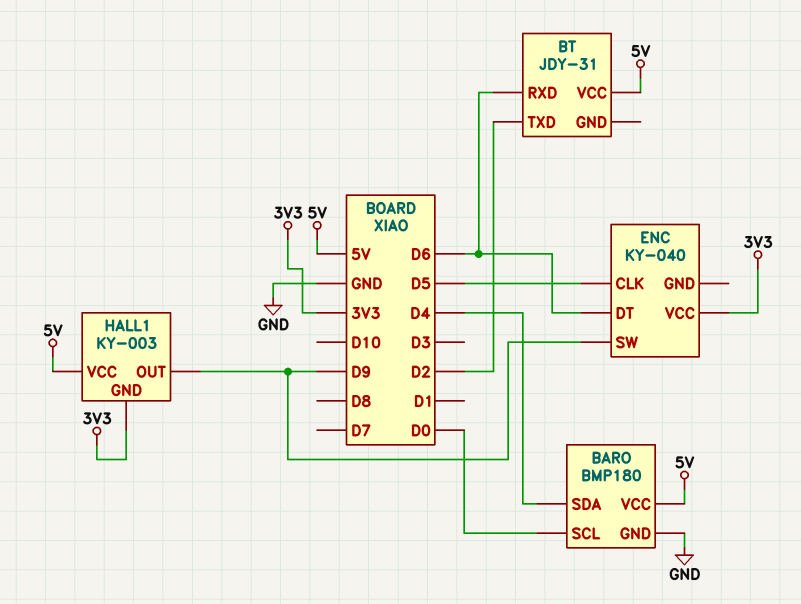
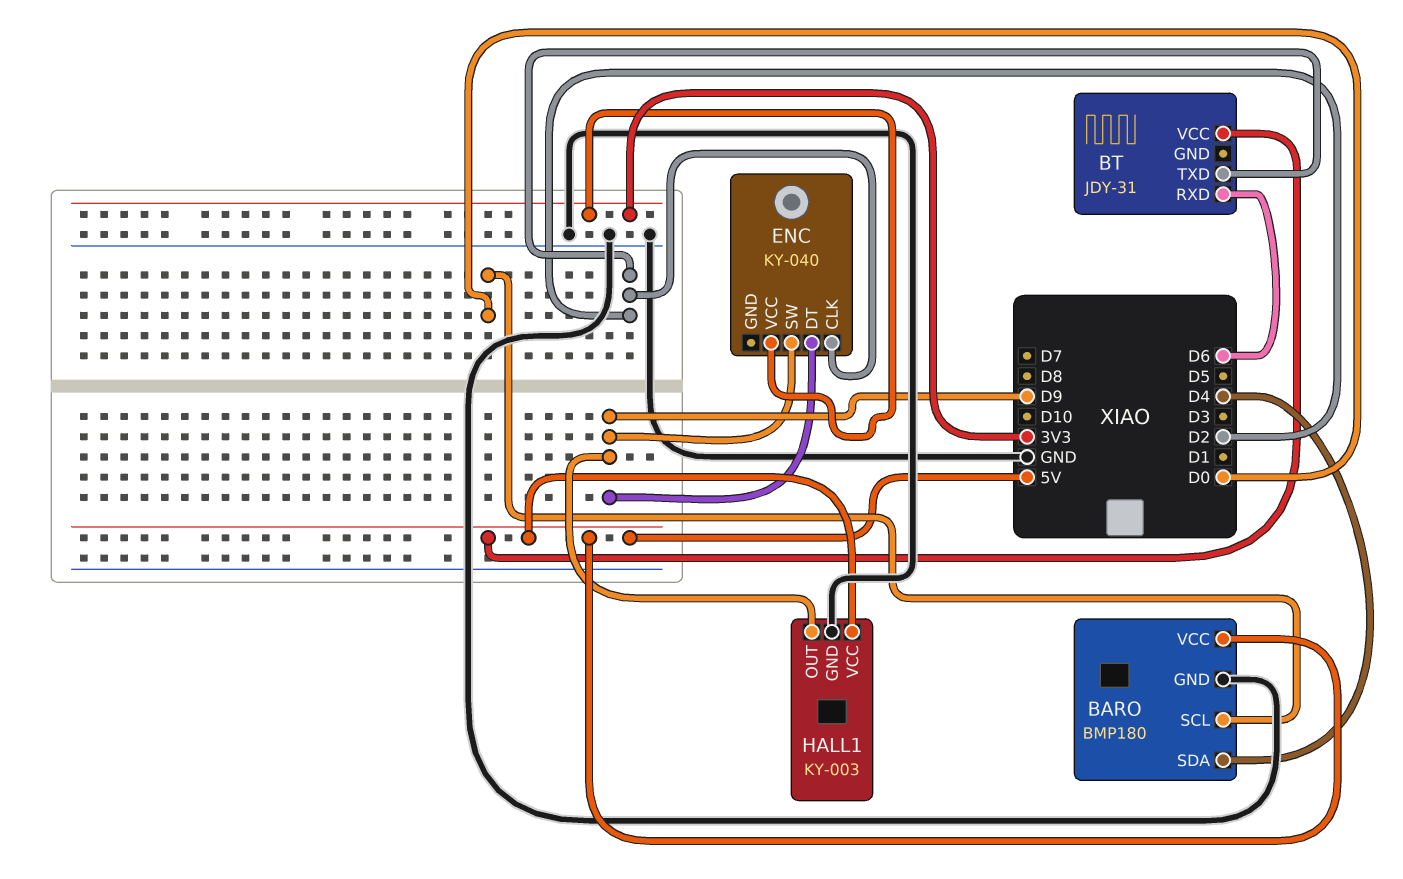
ENC pin CLK: D5 -> D2
ENC pin DT: D6 -> D9
HALL1 pin GND: 3V3 -> GND

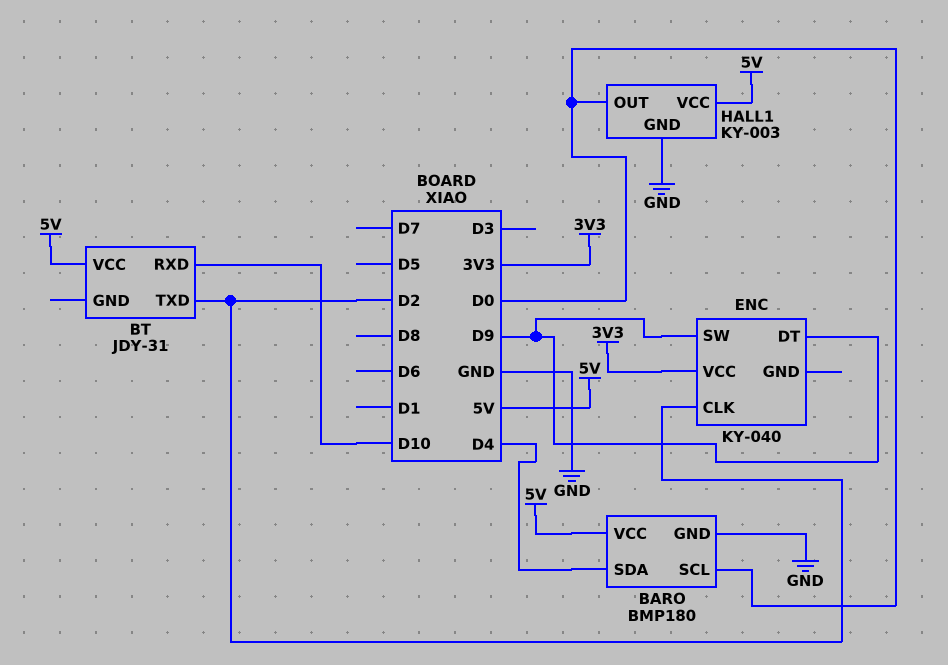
BT pin RXD: D6 -> D10
HALL1 pin OUT: D9 -> D0

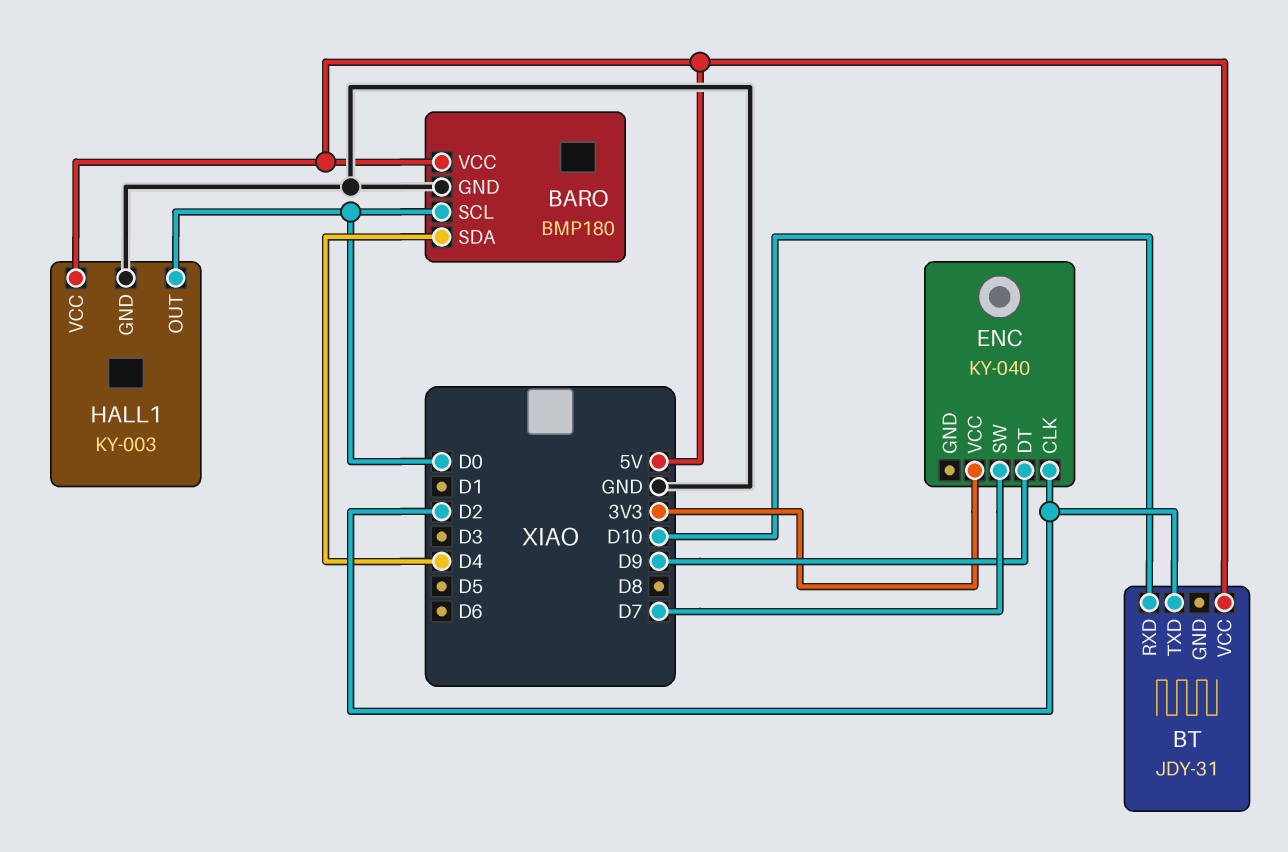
ENC pin SW: D9 -> D7

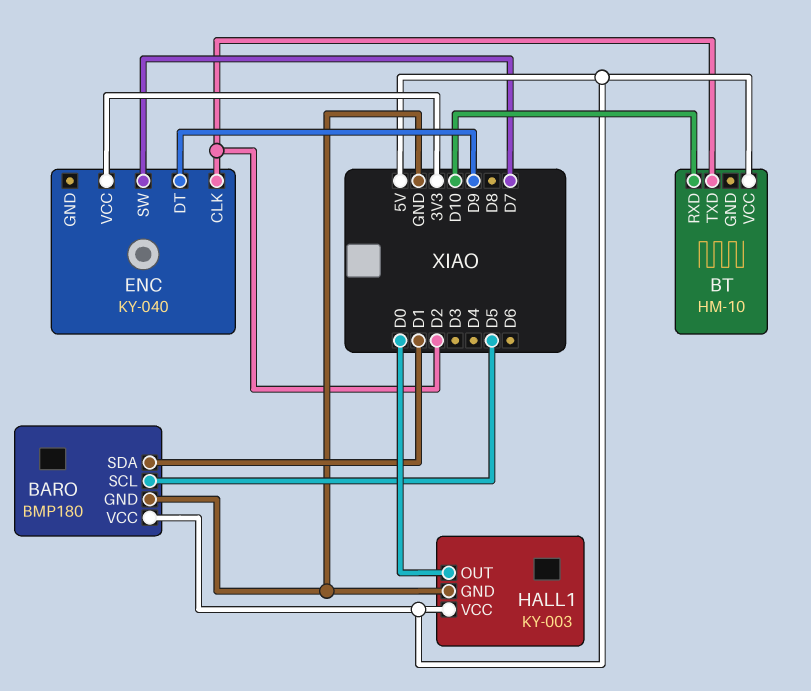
BARO pin SCL: D0 -> D5
BARO pin SDA: D4 -> D1
BT: JDY-31 -> HM-10

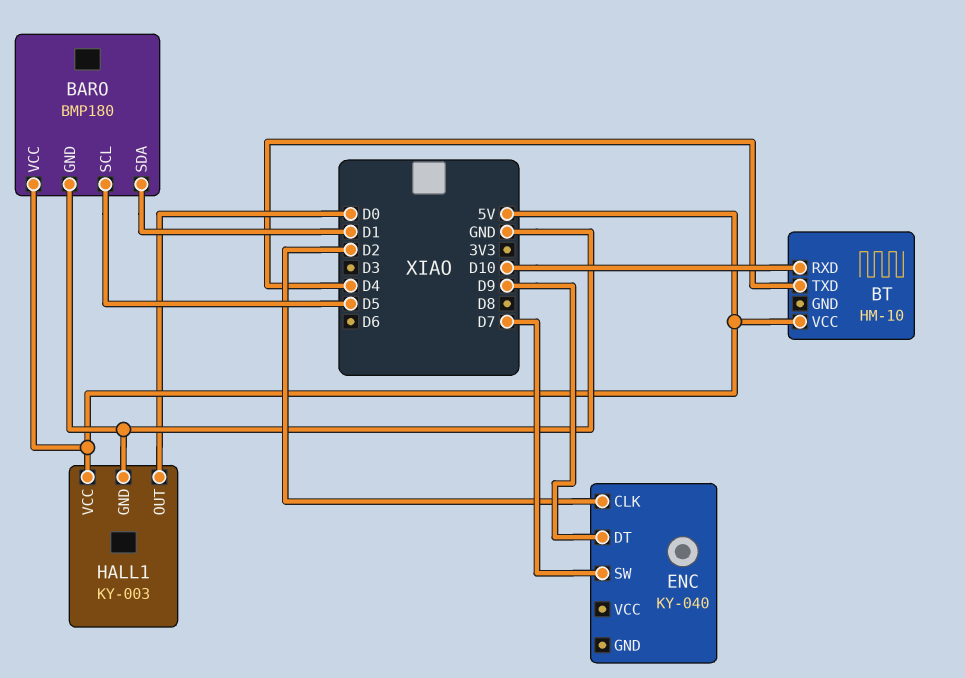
BT pin TXD: D2 -> D4
ENC pin VCC: 3V3 -> none

